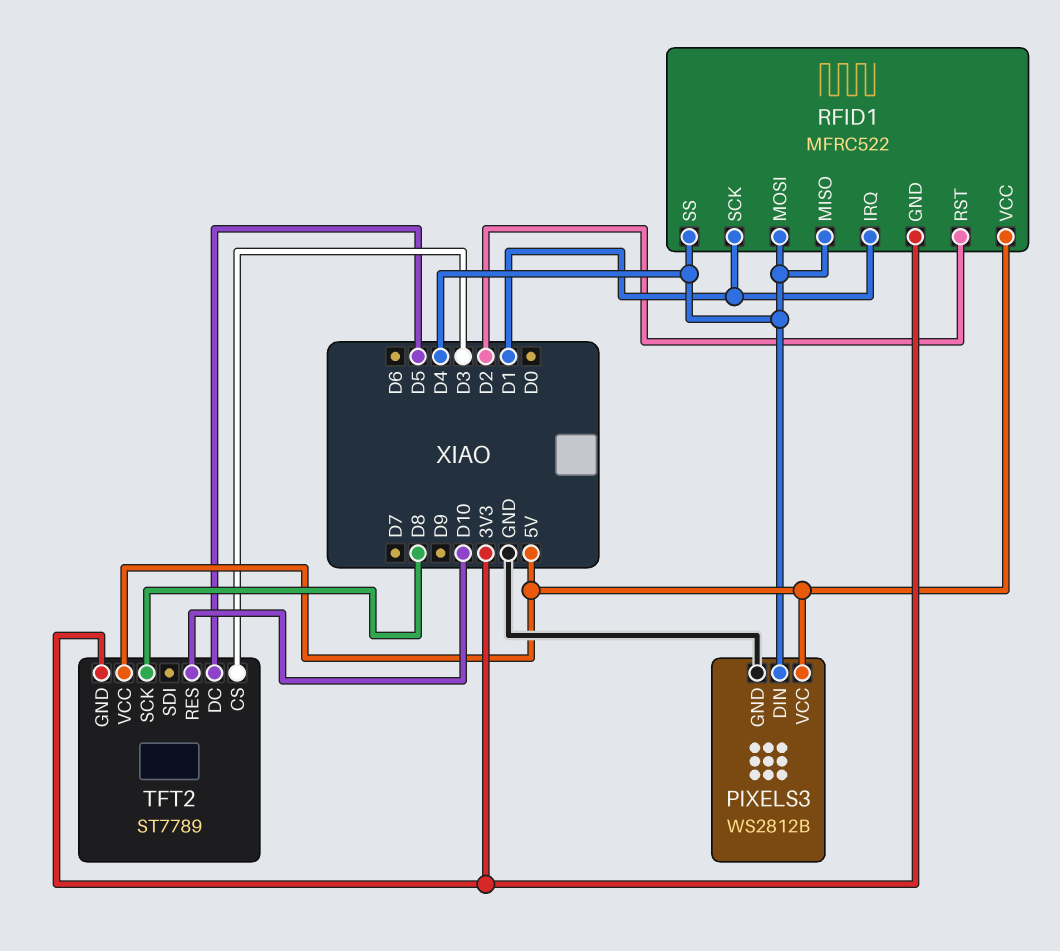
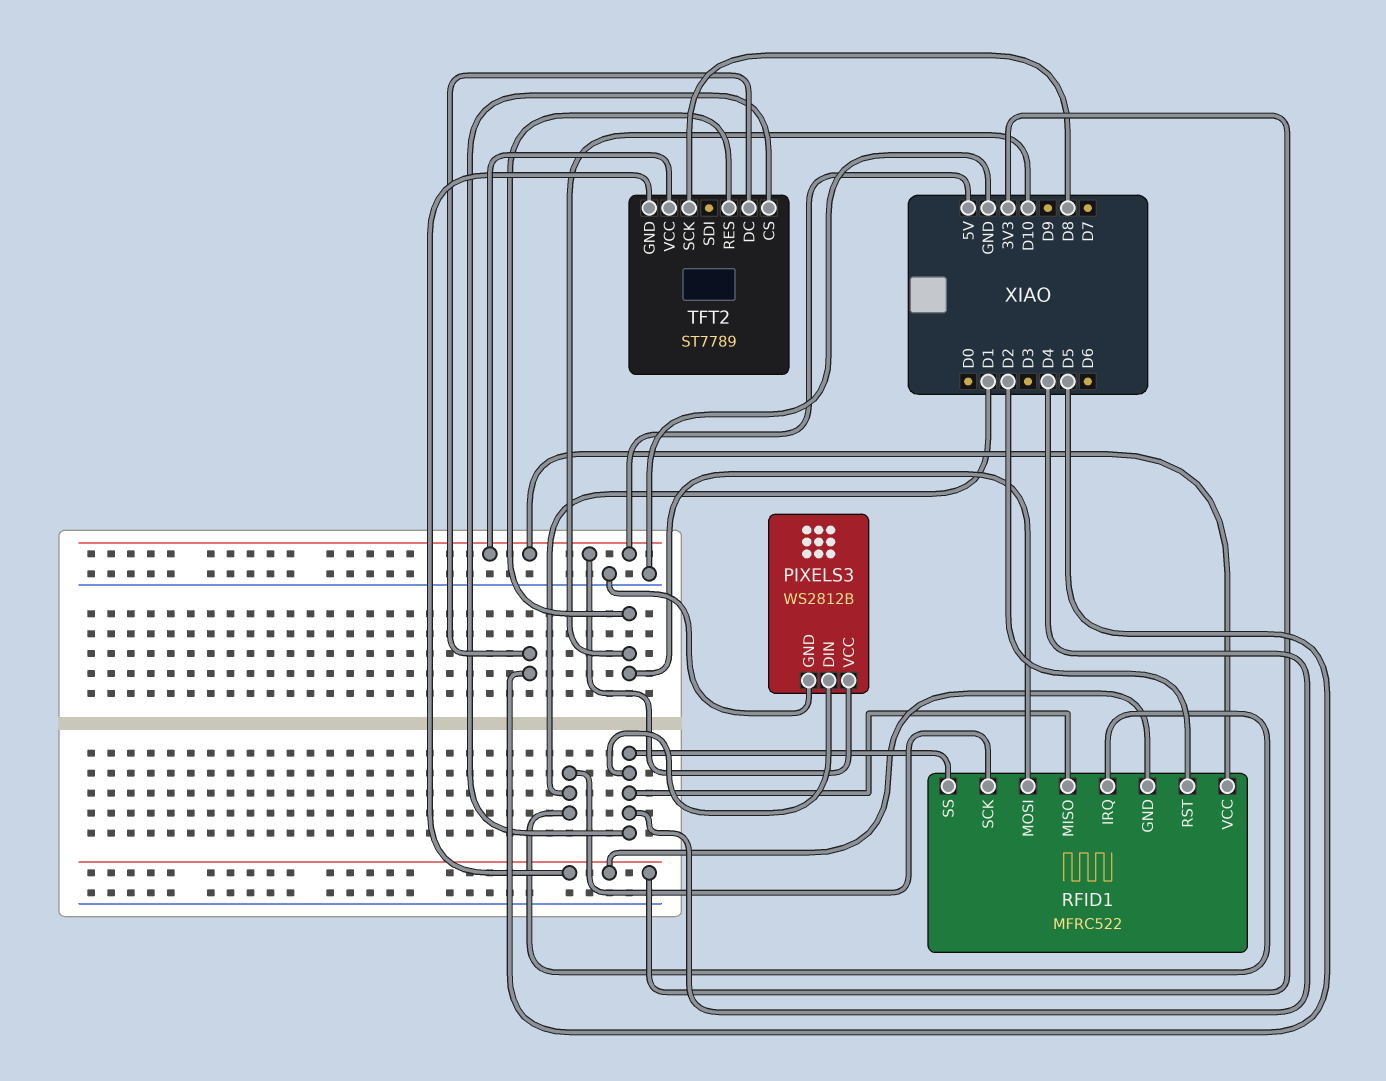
RFID1 pin MOSI: D4 -> D10
TFT2 pin CS: D3 -> D4

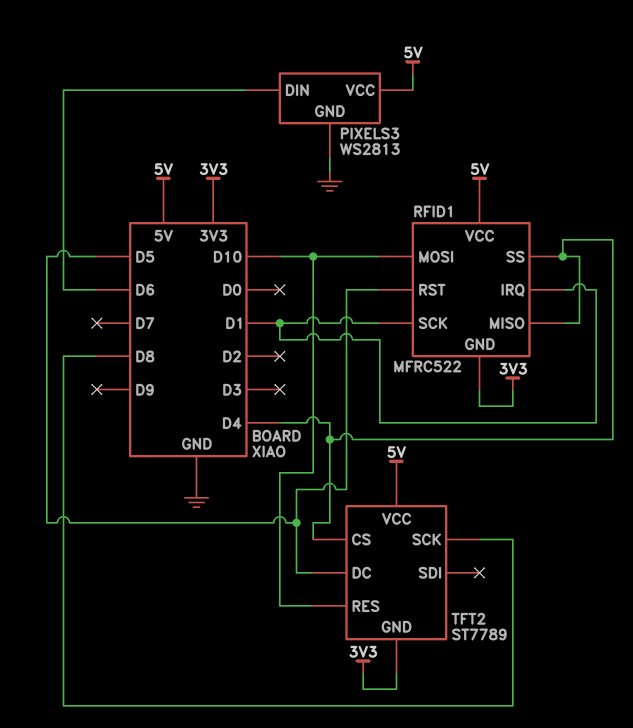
PIXELS3: WS2812B -> WS2813
PIXELS3 pin DIN: D4 -> D6
RFID1 pin RST: D2 -> D5

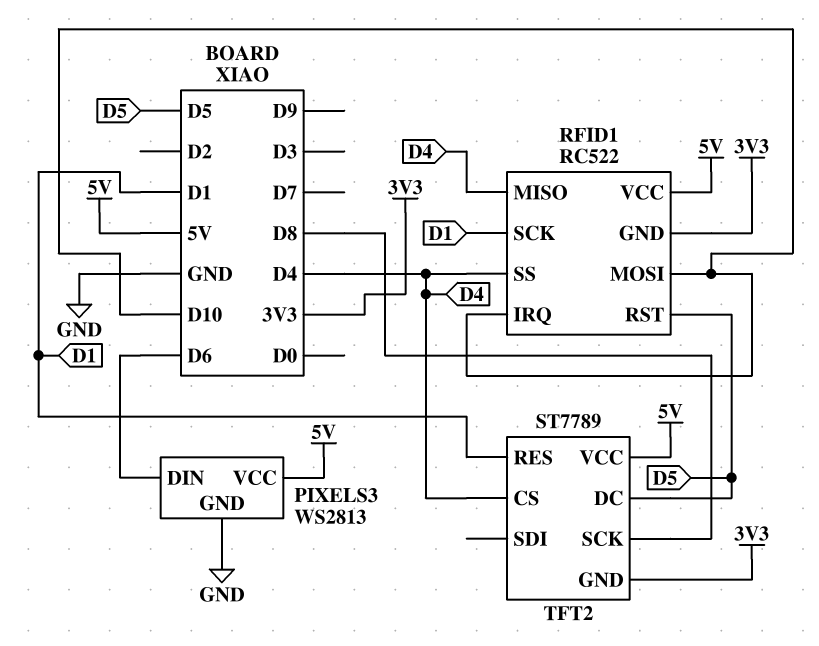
RFID1: MFRC522 -> RC522
RFID1 pin IRQ: D1 -> D10
TFT2 pin RES: D10 -> D1

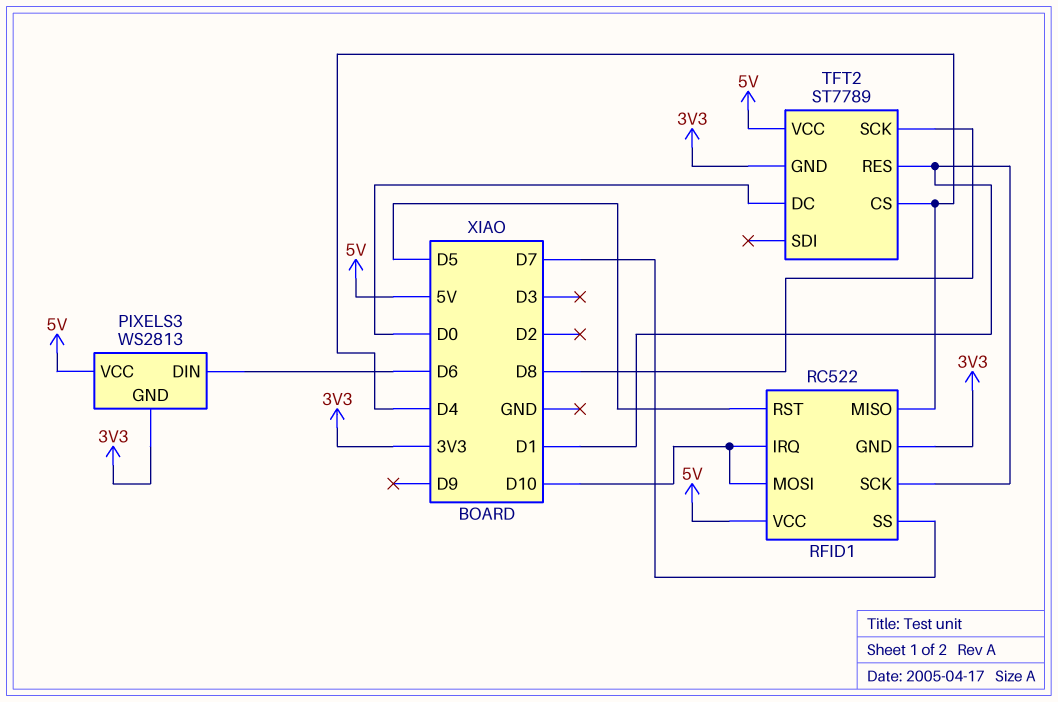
PIXELS3 pin GND: GND -> 3V3
RFID1 pin SS: D4 -> D7
TFT2 pin DC: D5 -> D0

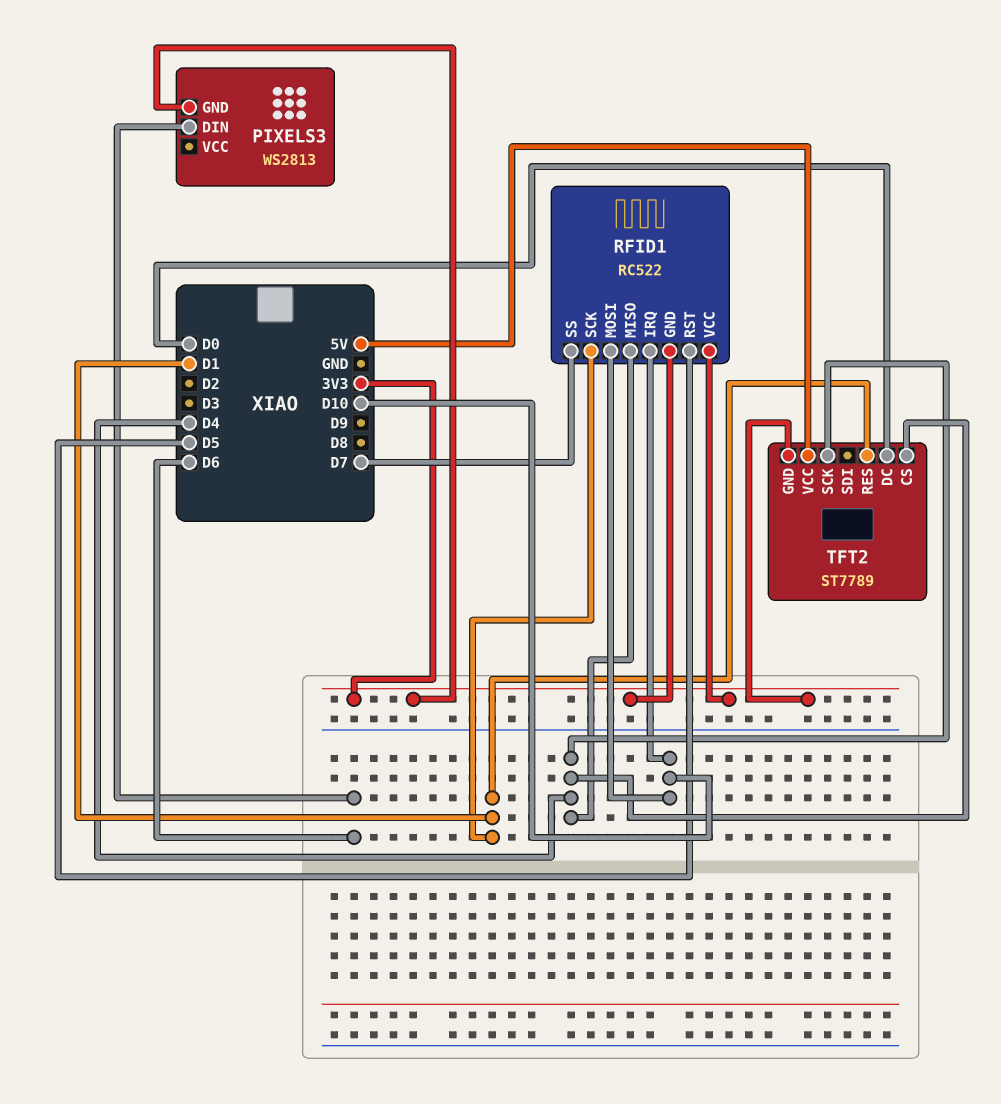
PIXELS3 pin VCC: 5V -> none
RFID1 pin VCC: 5V -> 3V3
TFT2 pin SCK: D8 -> D4

